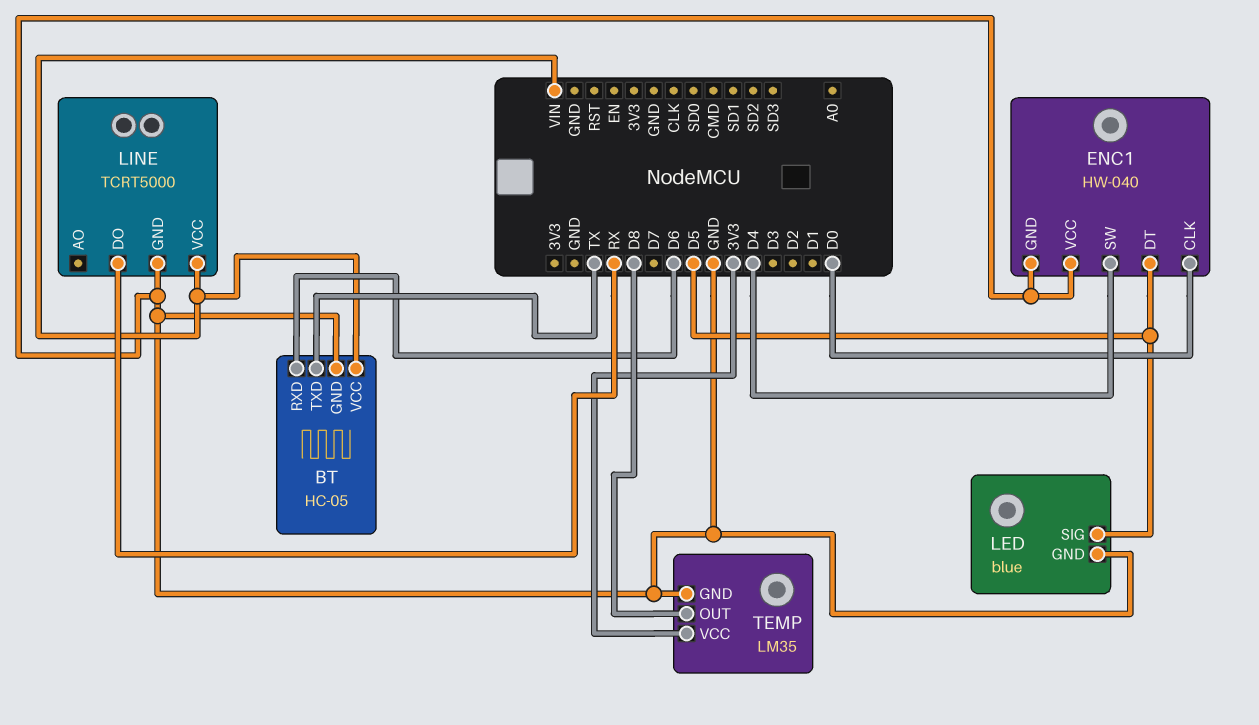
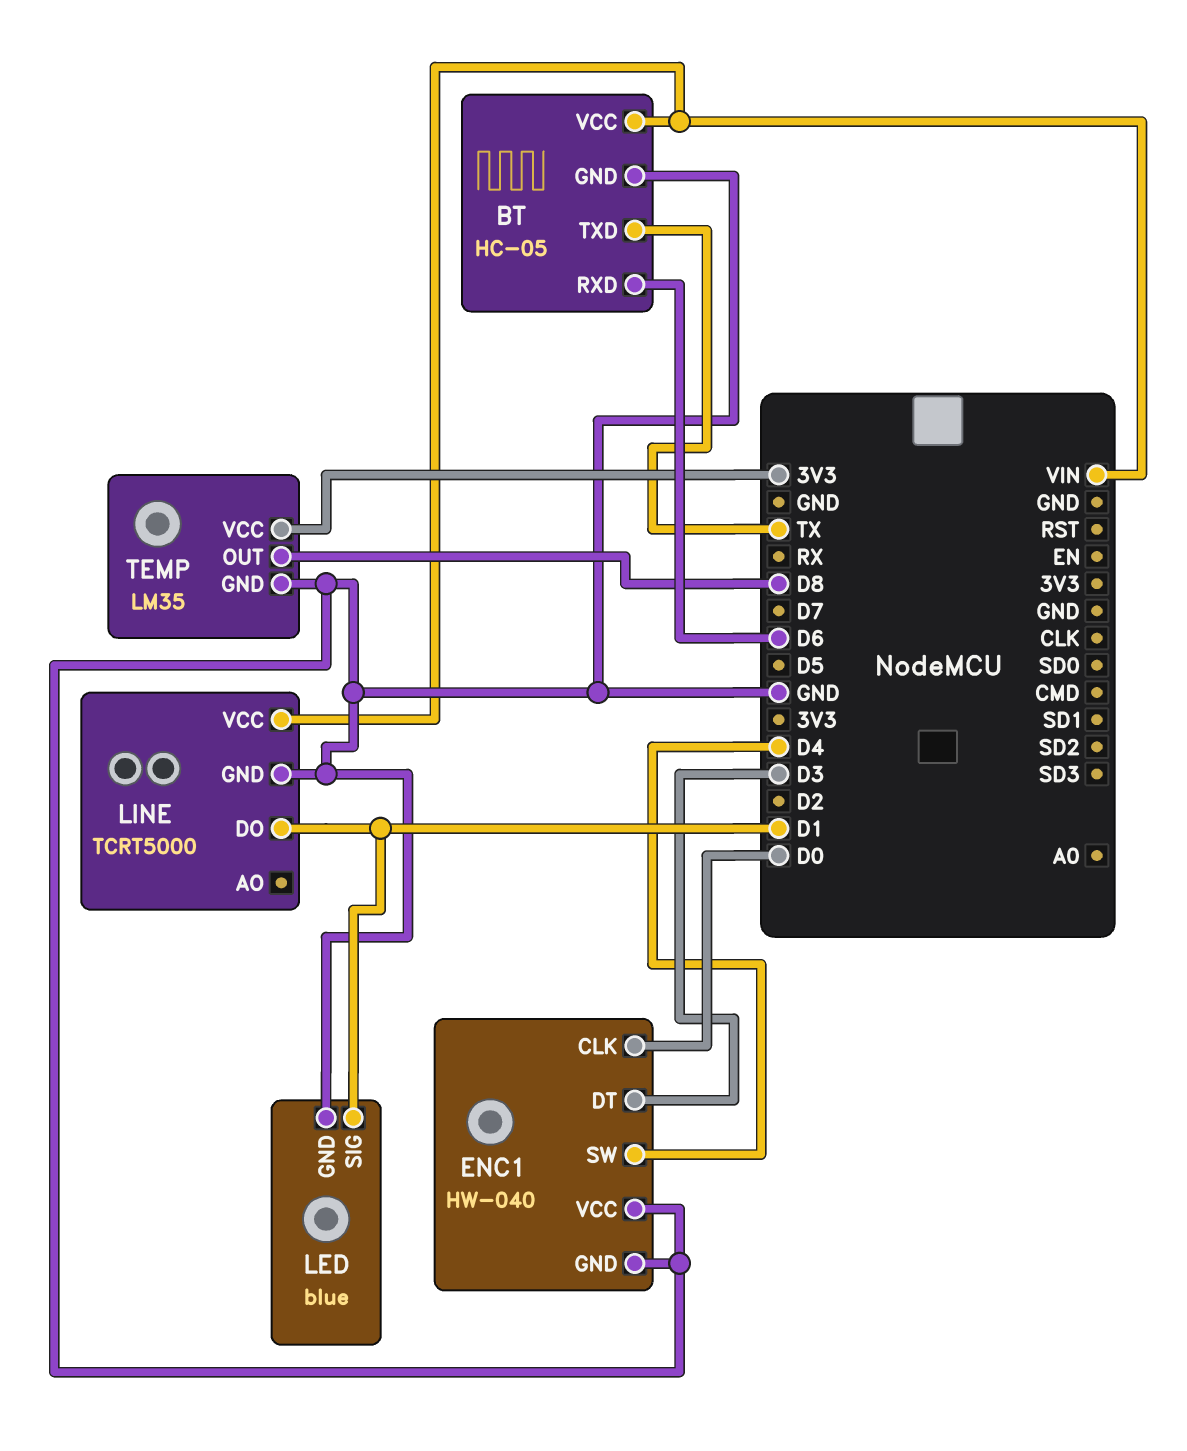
ENC1 pin DT: D5 -> D3
LED pin SIG: D5 -> D1
LINE pin DO: RX -> D1

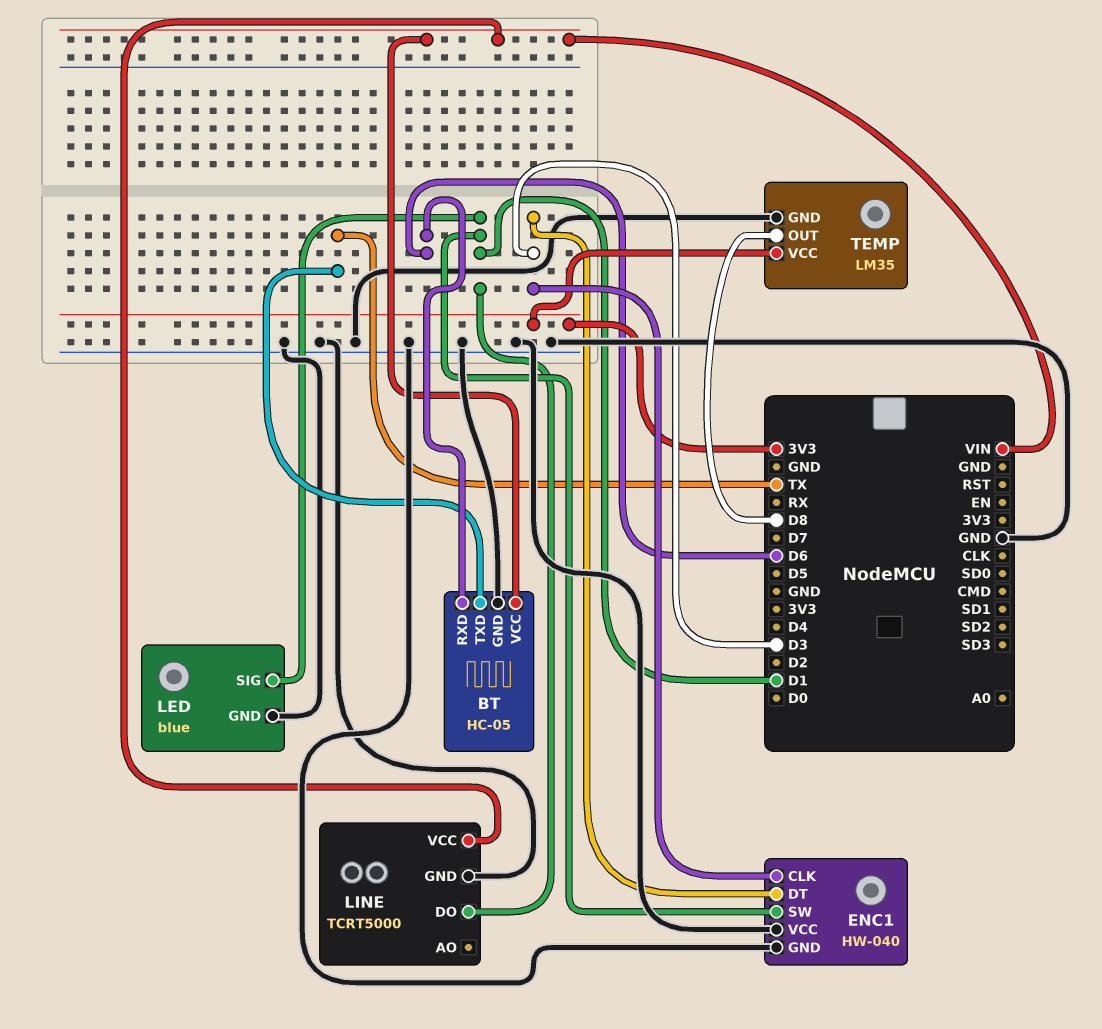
ENC1 pin CLK: D0 -> D3
ENC1 pin SW: D4 -> D1

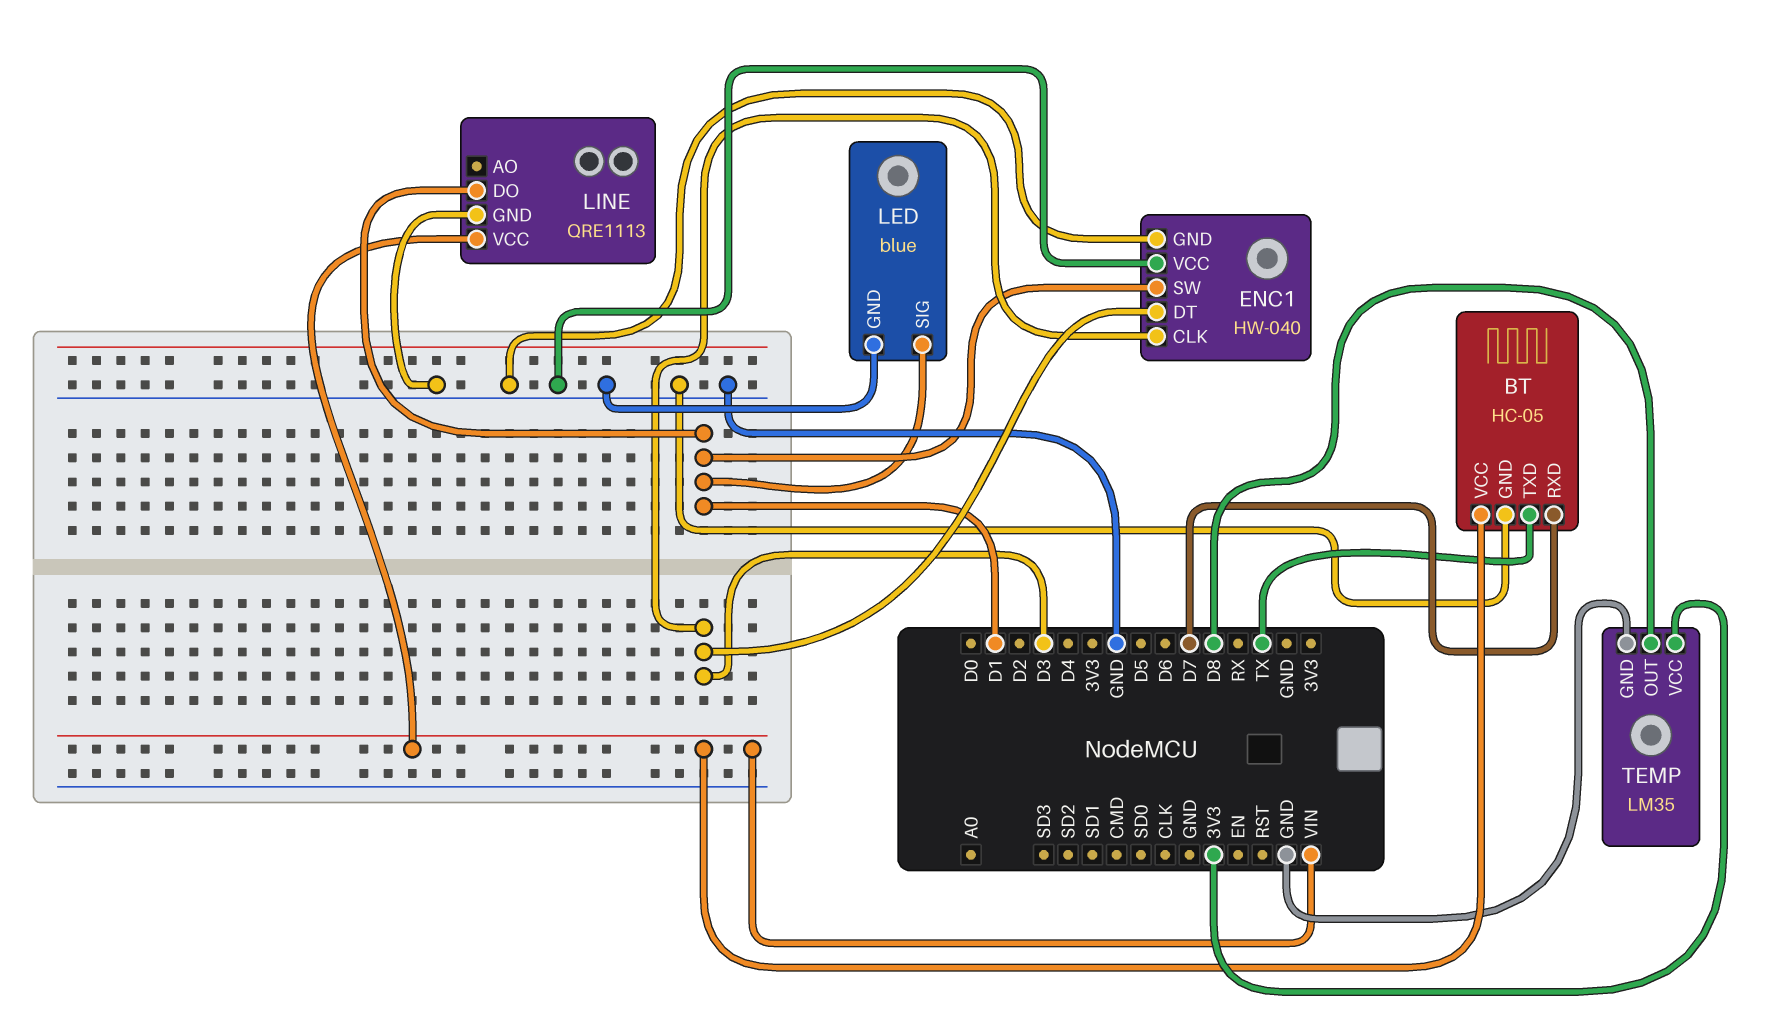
BT pin RXD: D6 -> D7
LINE: TCRT5000 -> QRE1113

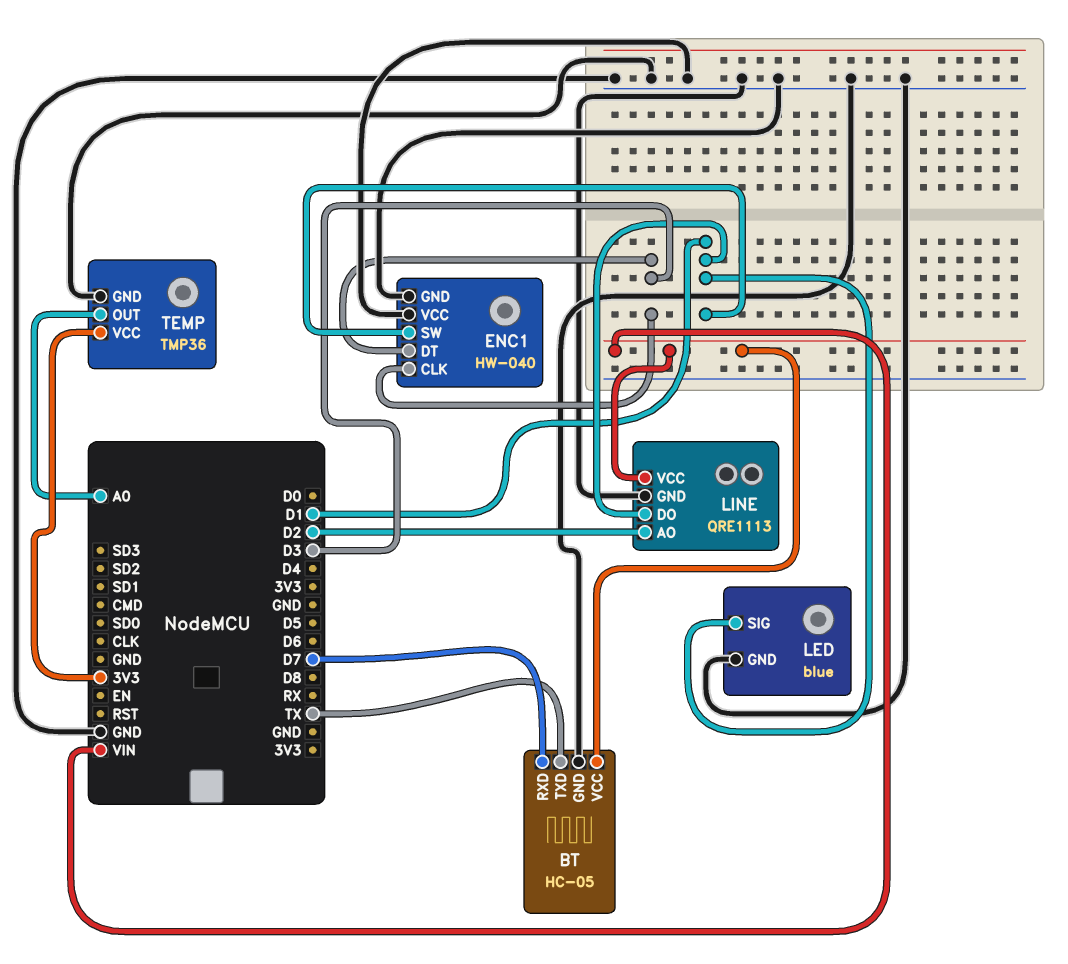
LINE pin AO: none -> D2
TEMP: LM35 -> TMP36
TEMP pin OUT: D8 -> A0

